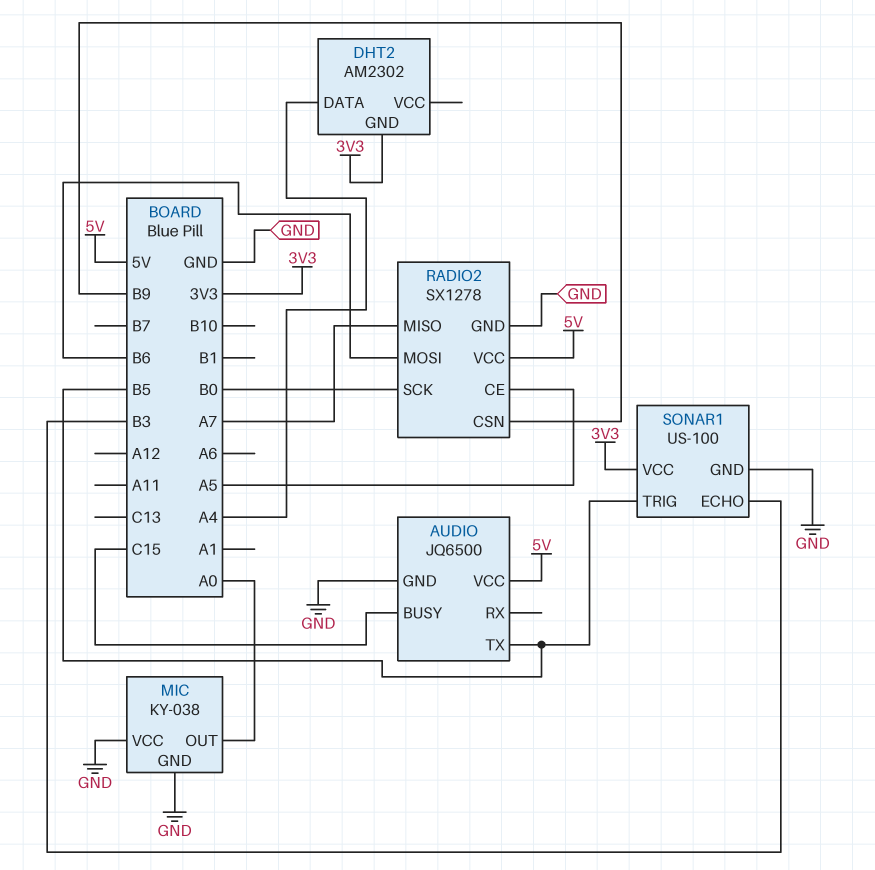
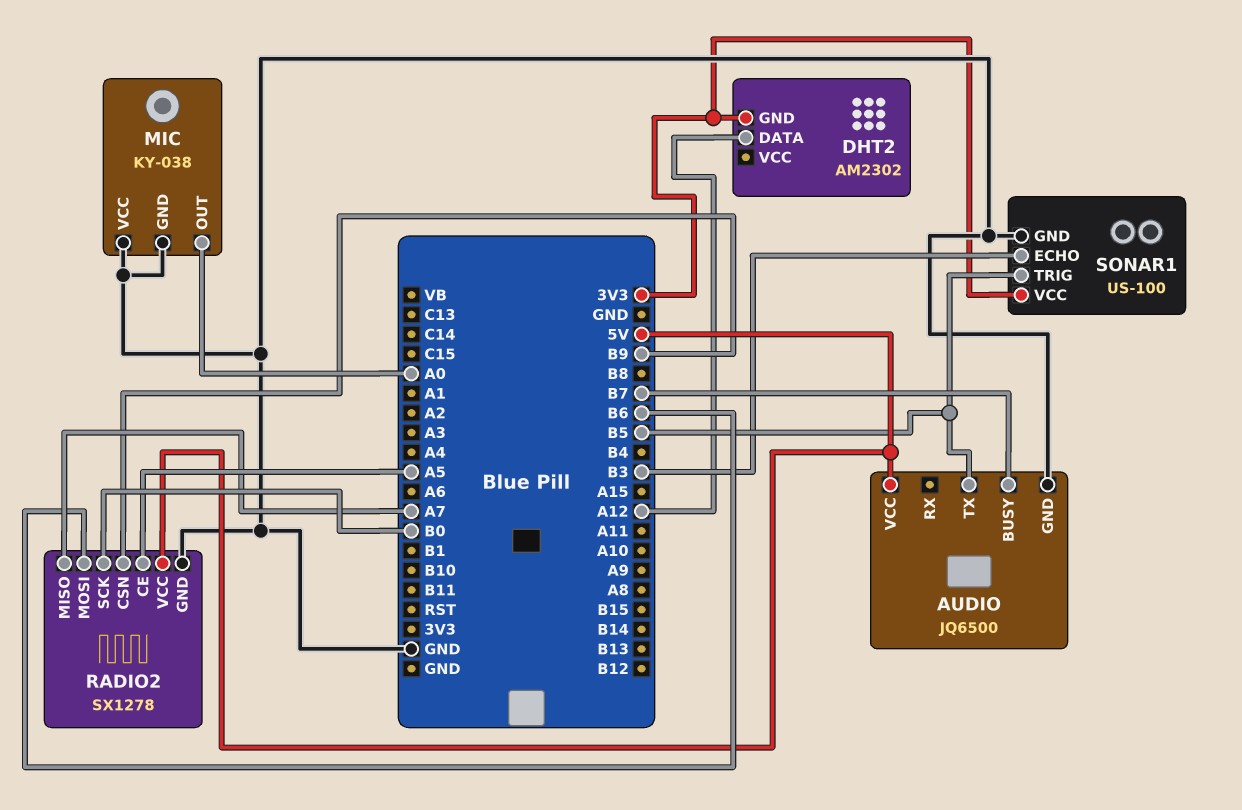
AUDIO pin BUSY: C15 -> B7
DHT2 pin DATA: A4 -> A12

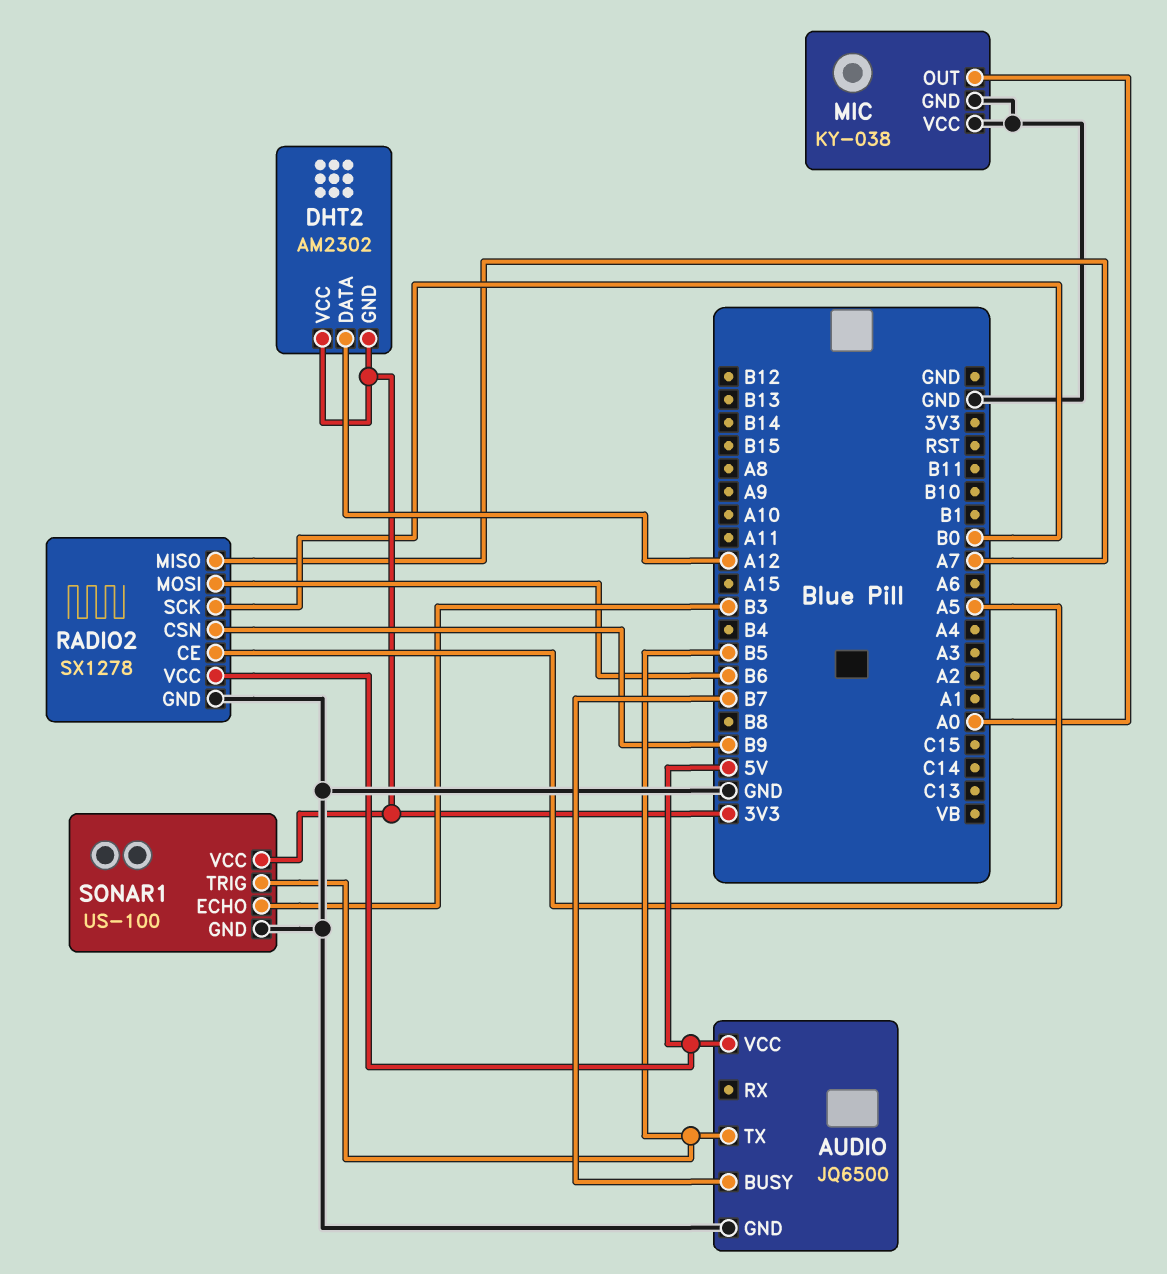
DHT2 pin VCC: none -> 3V3

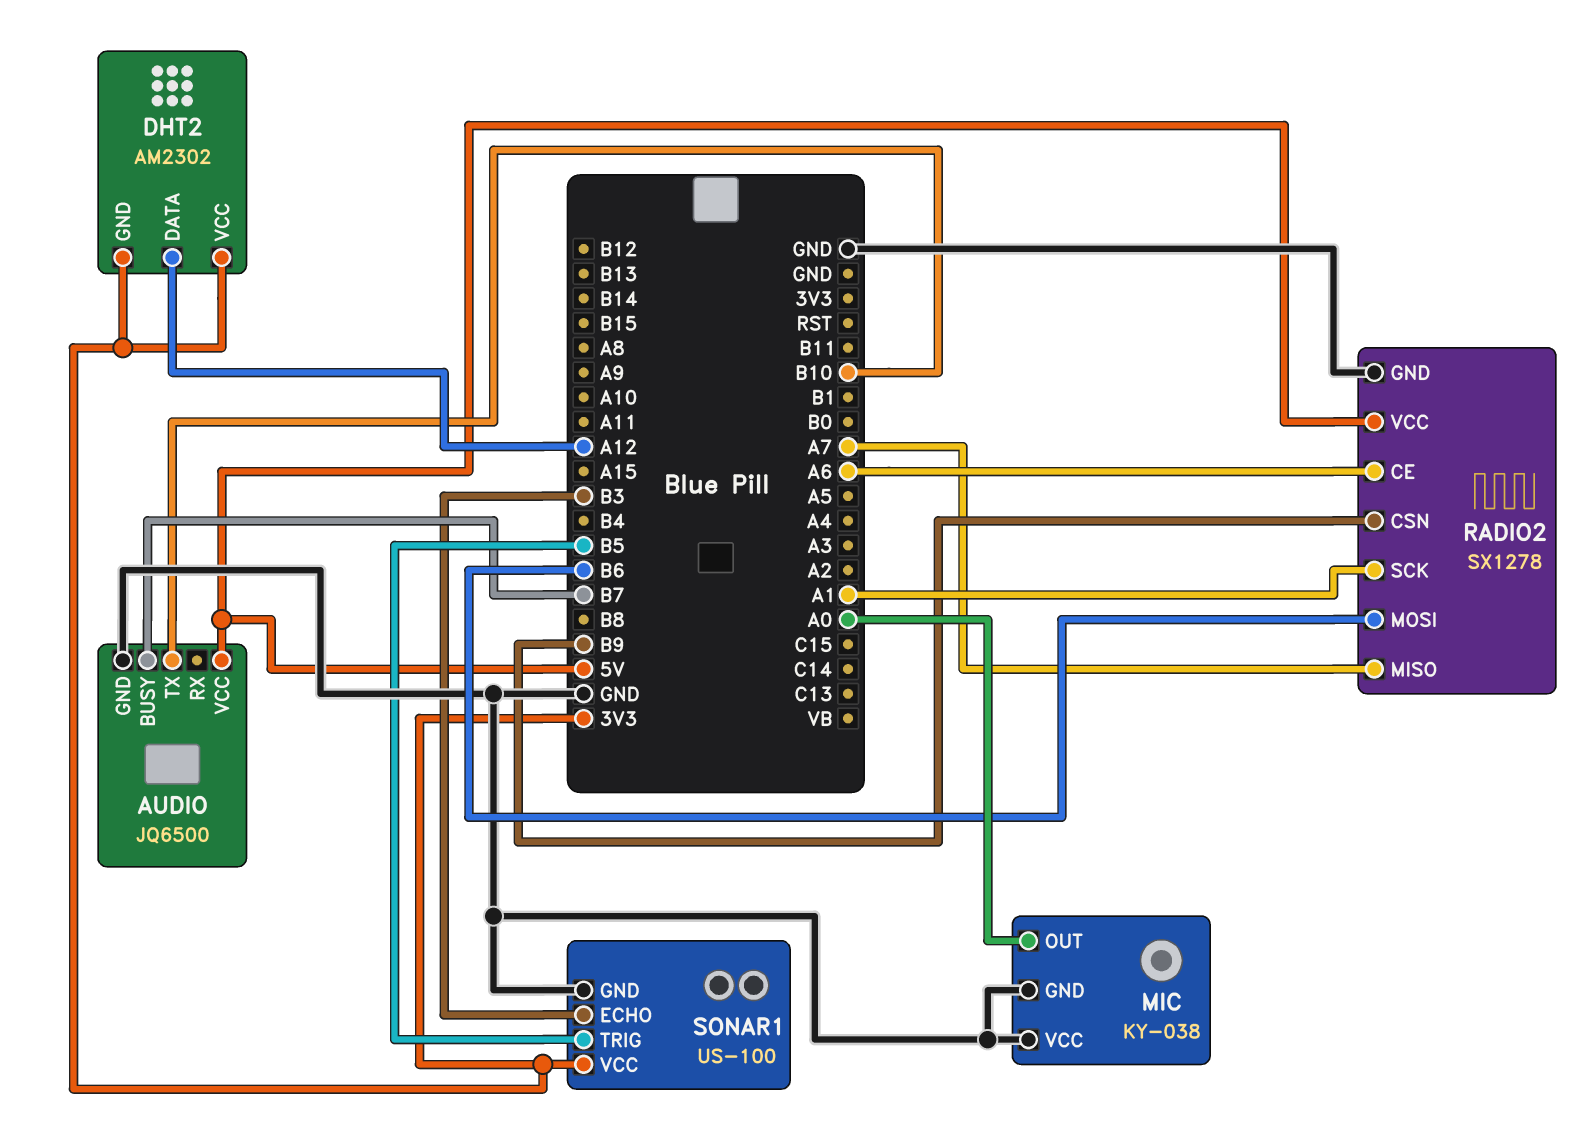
AUDIO pin TX: B5 -> B10
RADIO2 pin CE: A5 -> A6
RADIO2 pin SCK: B0 -> A1

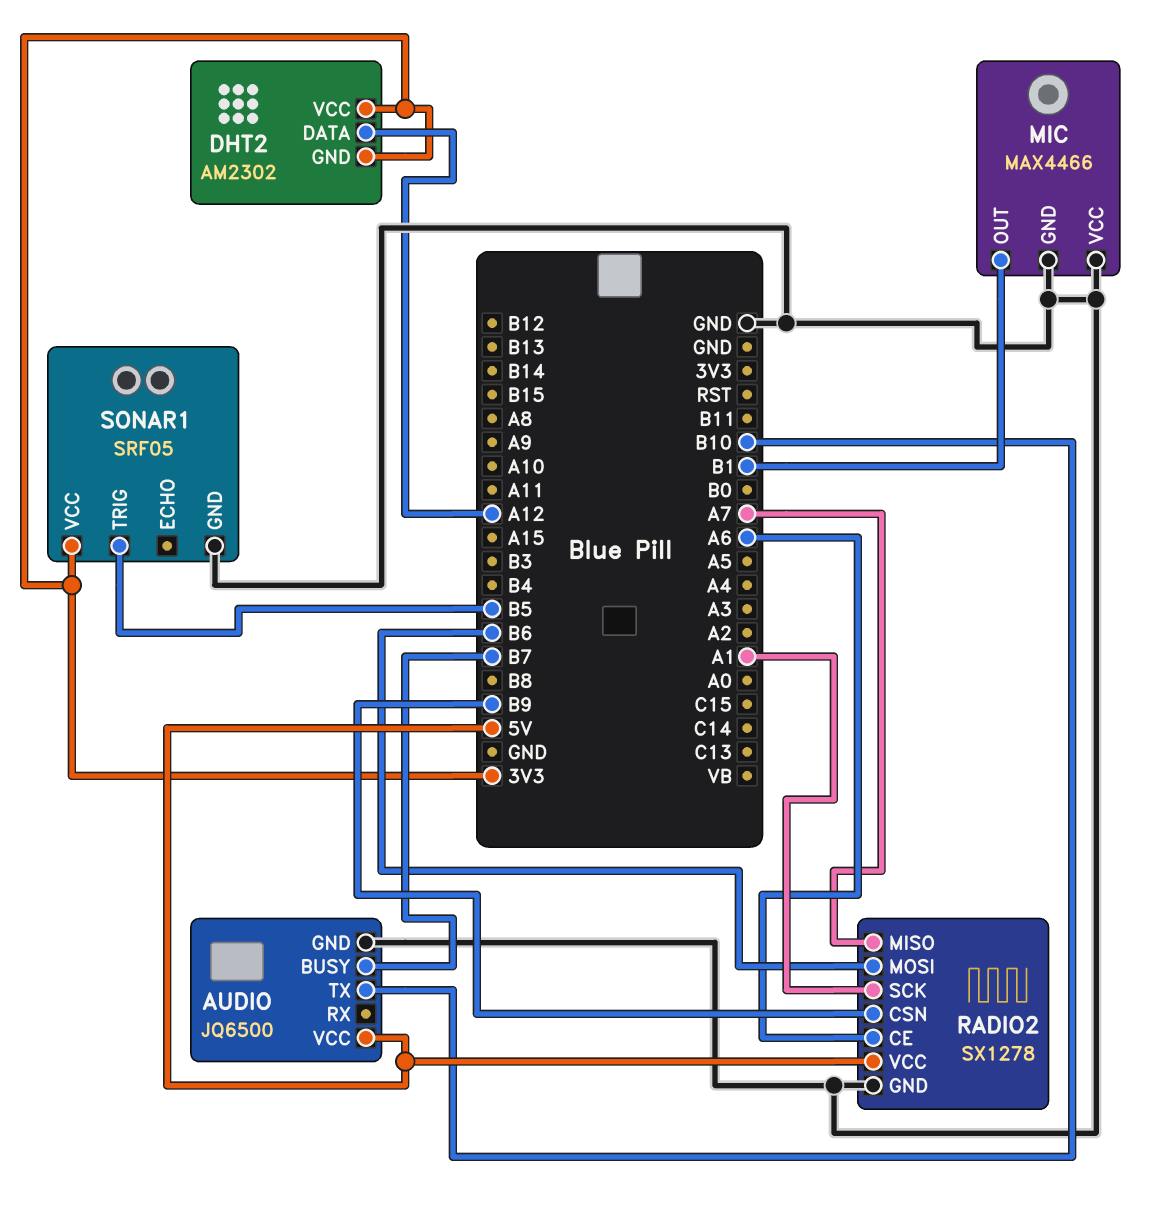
MIC: KY-038 -> MAX4466
MIC pin OUT: A0 -> B1
SONAR1: US-100 -> SRF05
SONAR1 pin ECHO: B3 -> none

